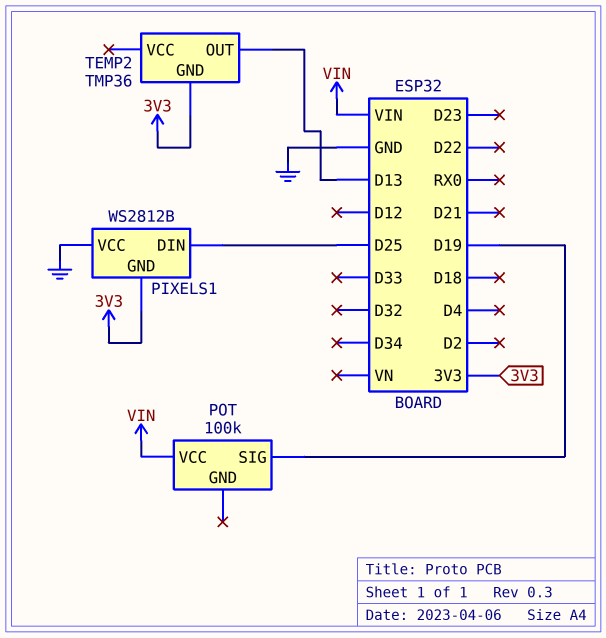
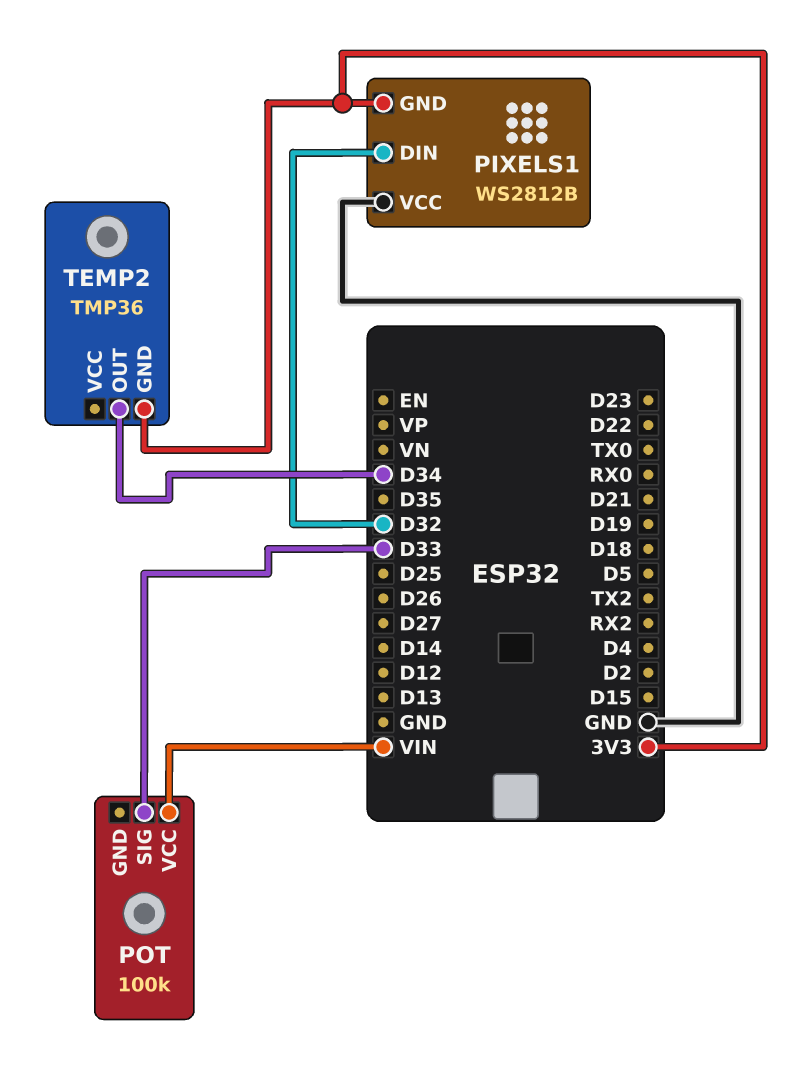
PIXELS1 pin DIN: D25 -> D32
POT pin SIG: D19 -> D33
TEMP2 pin OUT: D13 -> D34

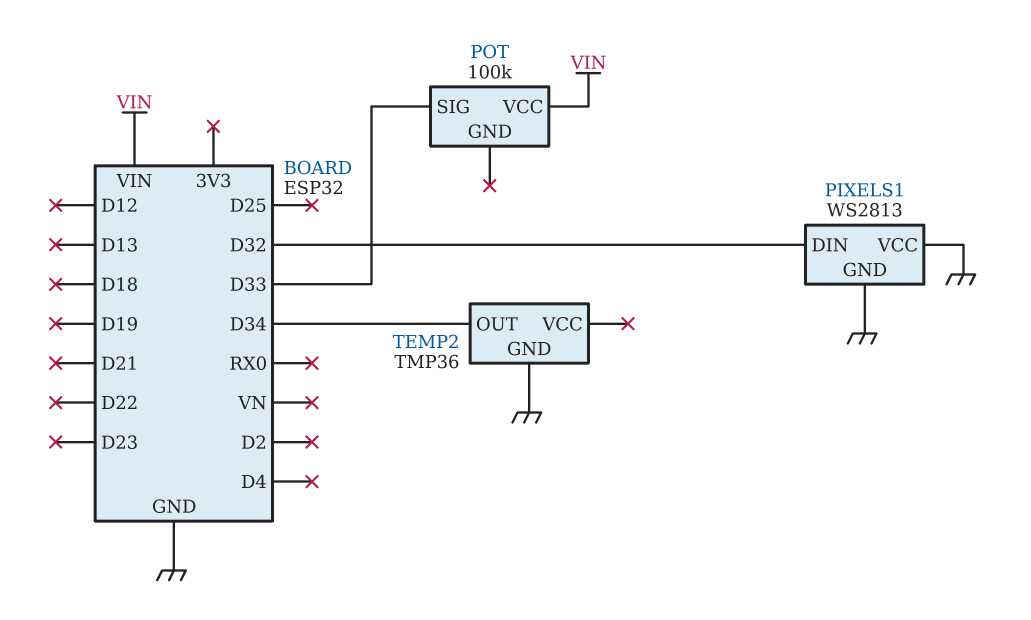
PIXELS1: WS2812B -> WS2813
PIXELS1 pin GND: 3V3 -> GND
TEMP2 pin GND: 3V3 -> GND

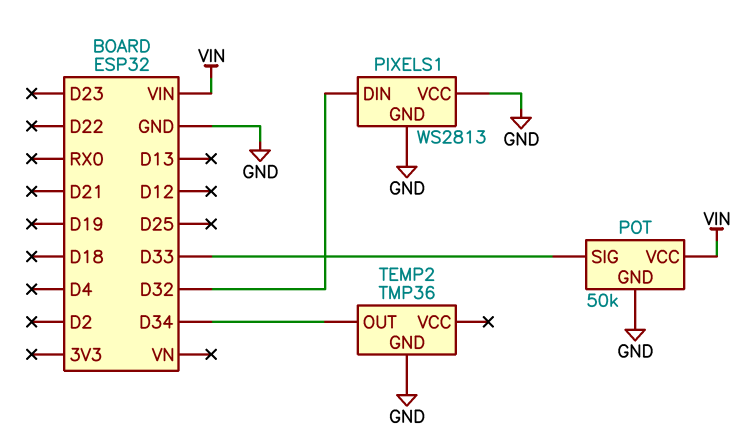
POT: 100k -> 50k
POT pin GND: none -> GND

